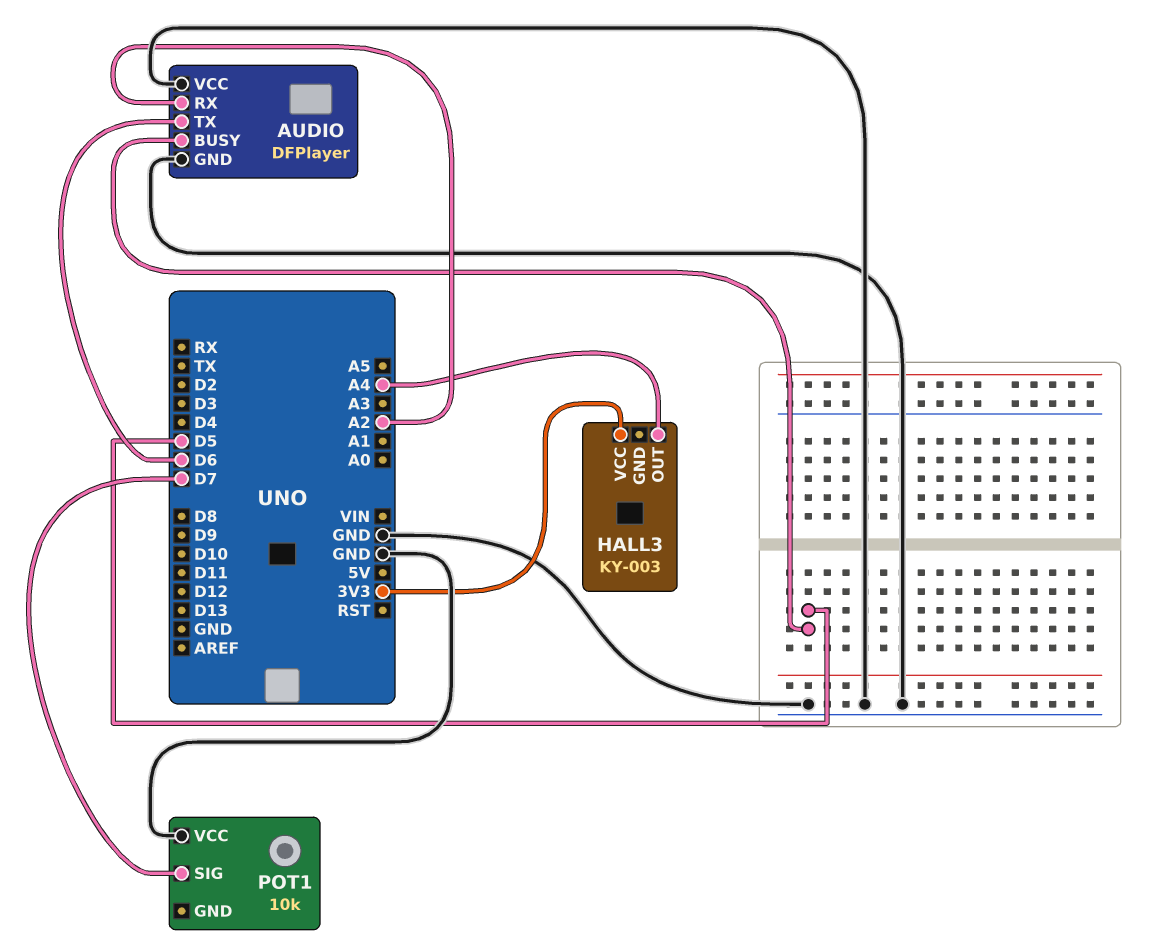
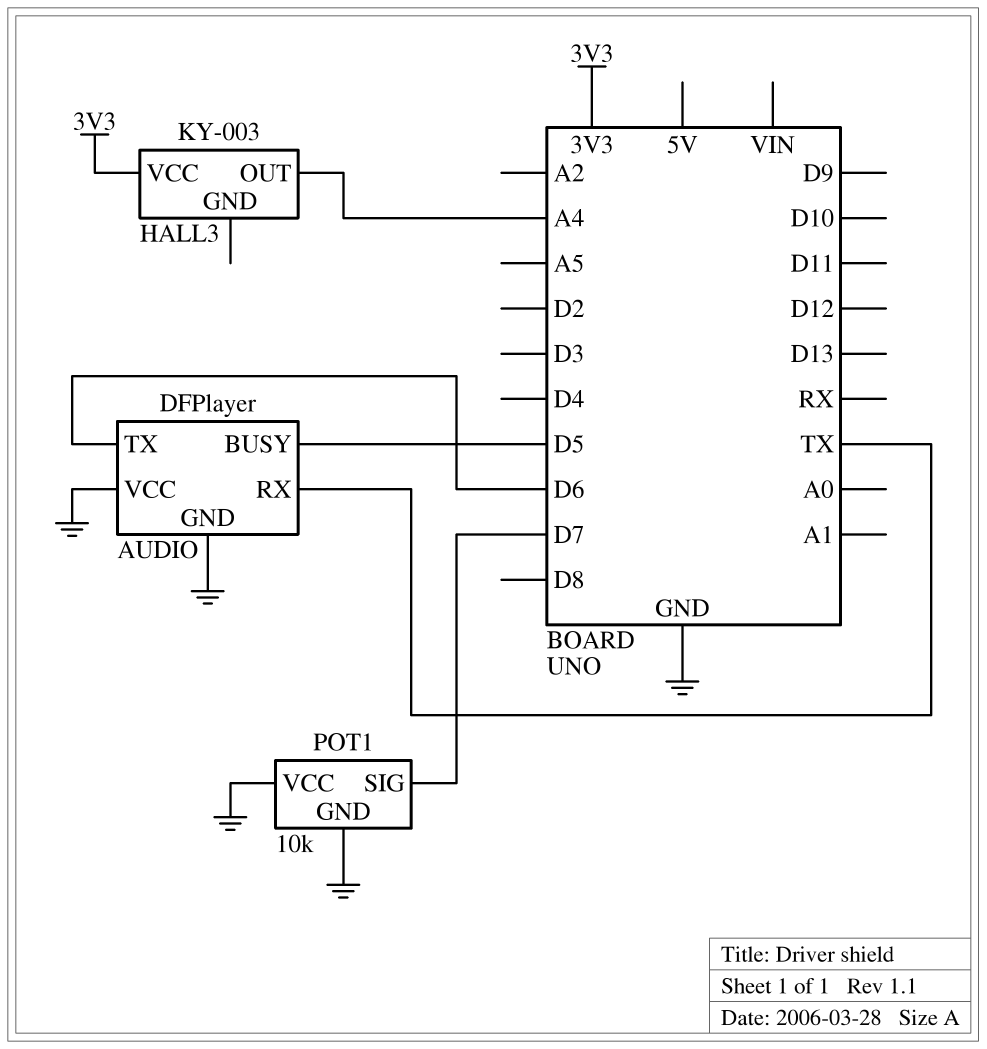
AUDIO pin RX: A2 -> TX
POT1 pin GND: none -> GND

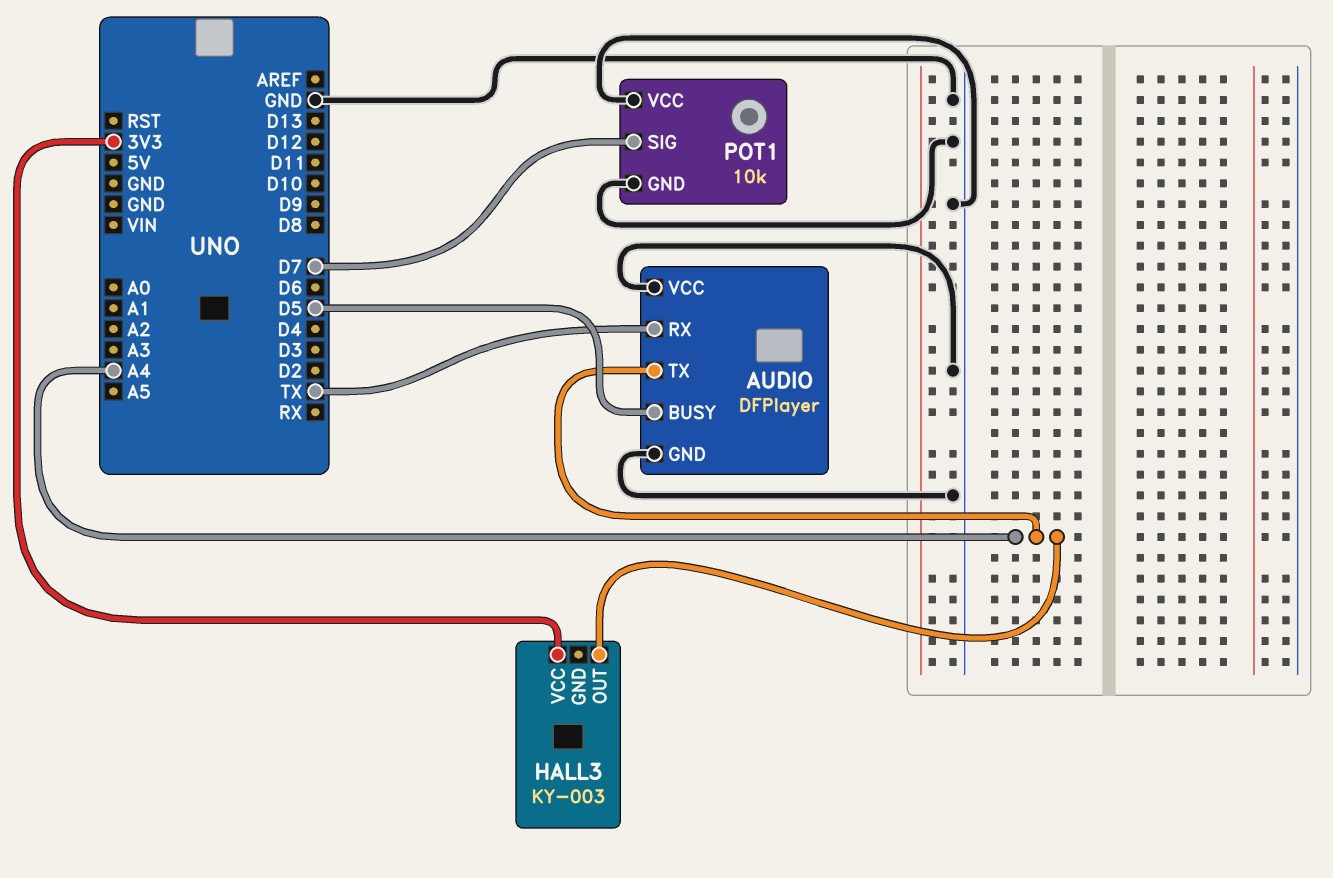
AUDIO pin TX: D6 -> A4

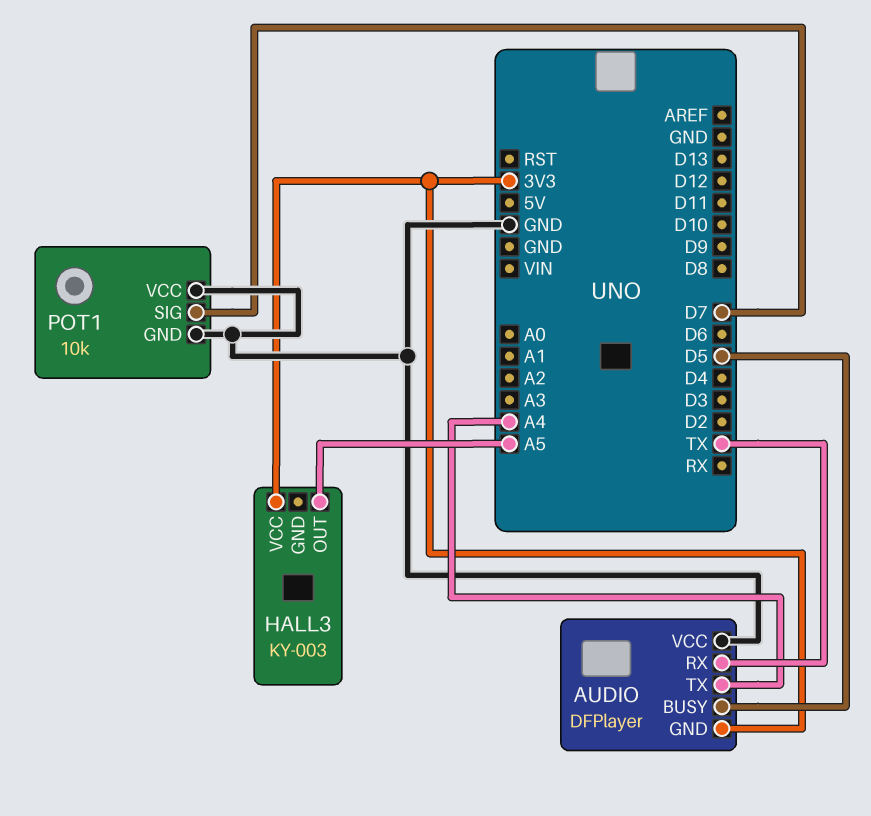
AUDIO pin GND: GND -> 3V3
HALL3 pin OUT: A4 -> A5

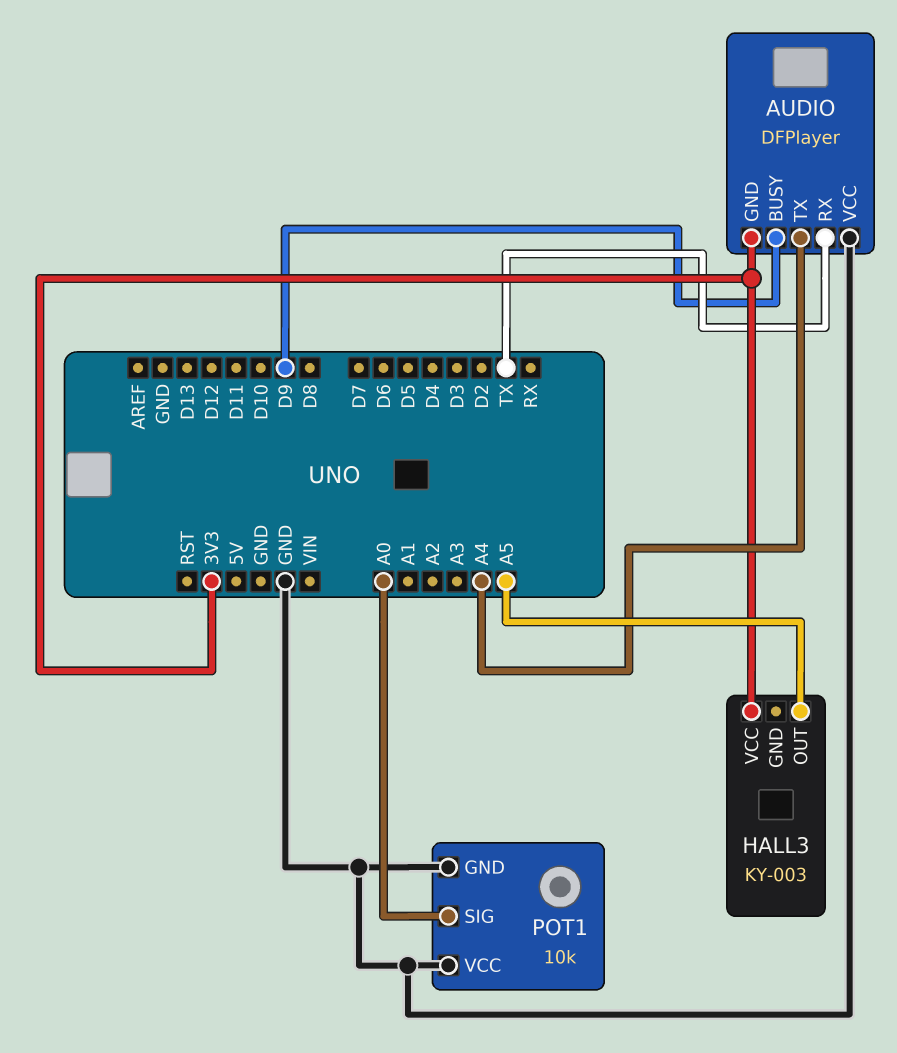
AUDIO pin BUSY: D5 -> D9
POT1 pin SIG: D7 -> A0

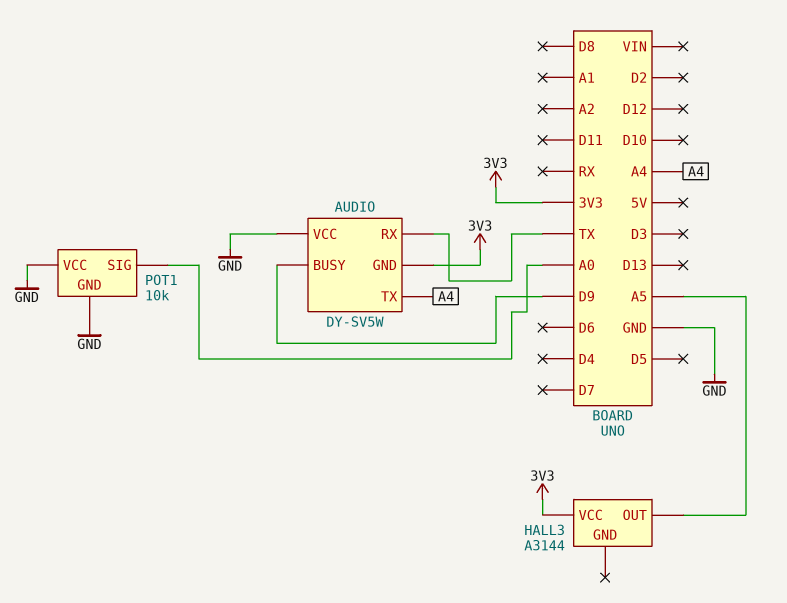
AUDIO: DFPlayer -> DY-SV5W
HALL3: KY-003 -> A3144

